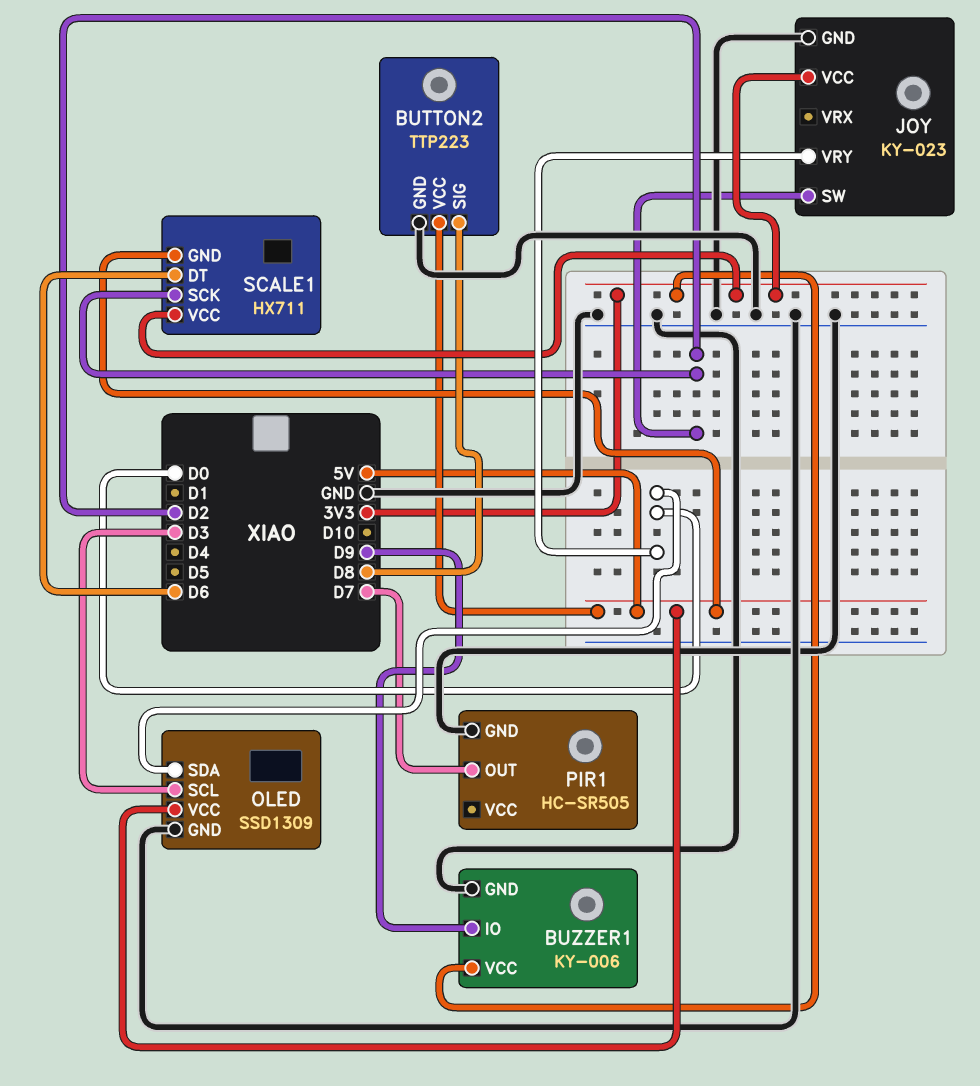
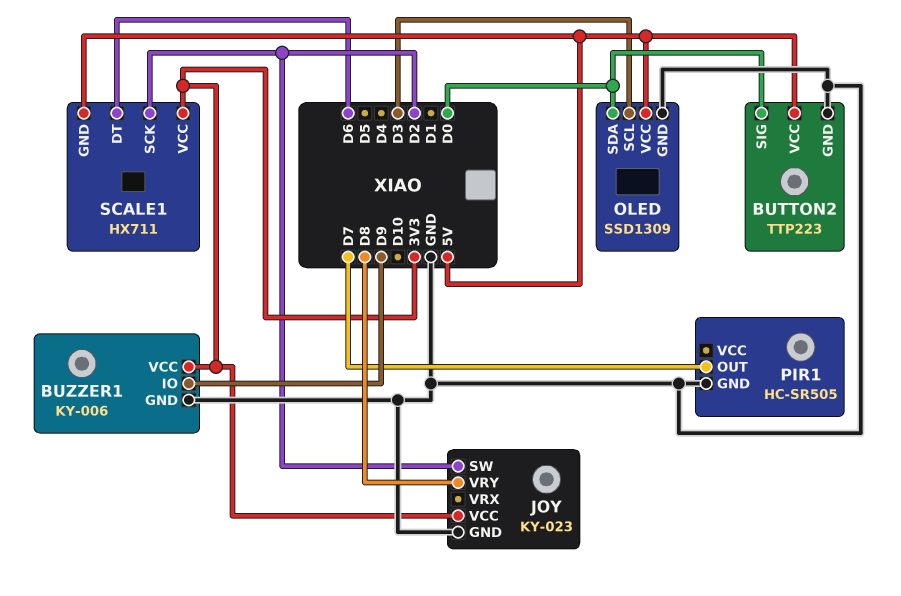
BUTTON2 pin SIG: D8 -> D0
JOY pin VRY: D0 -> D8

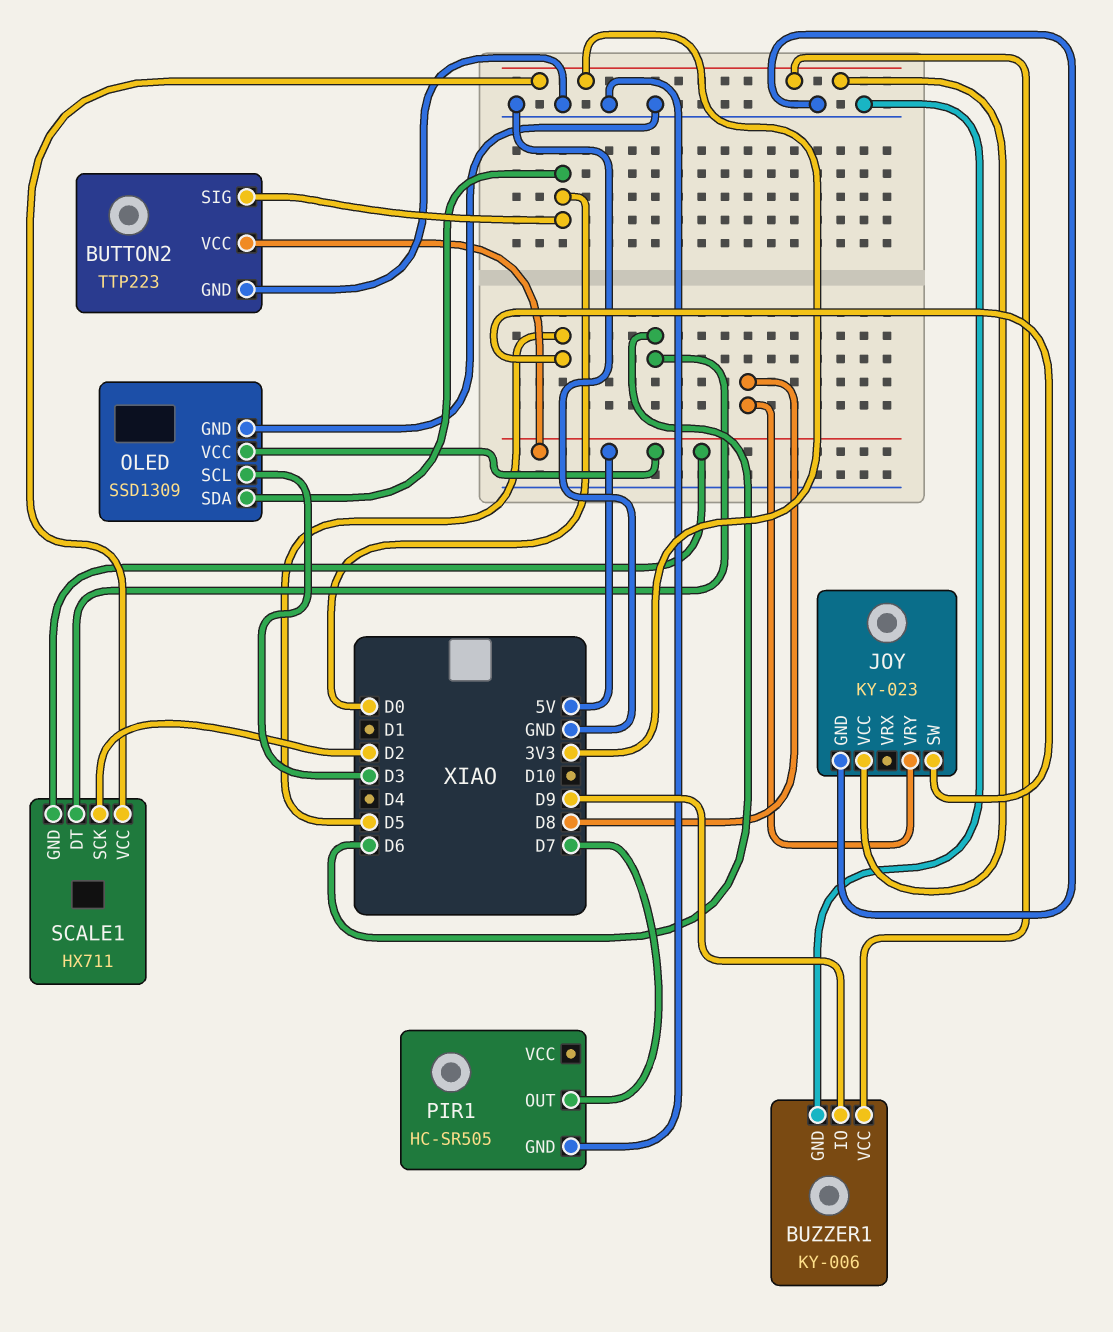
JOY pin SW: D2 -> D5

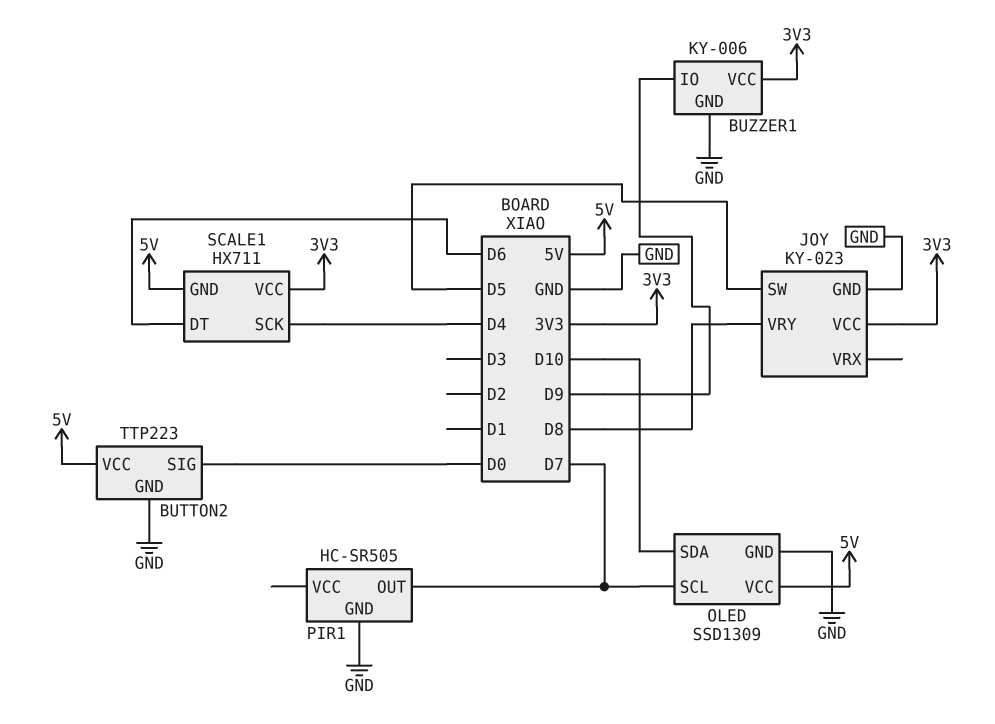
OLED pin SCL: D3 -> D7
OLED pin SDA: D0 -> D10
SCALE1 pin SCK: D2 -> D4

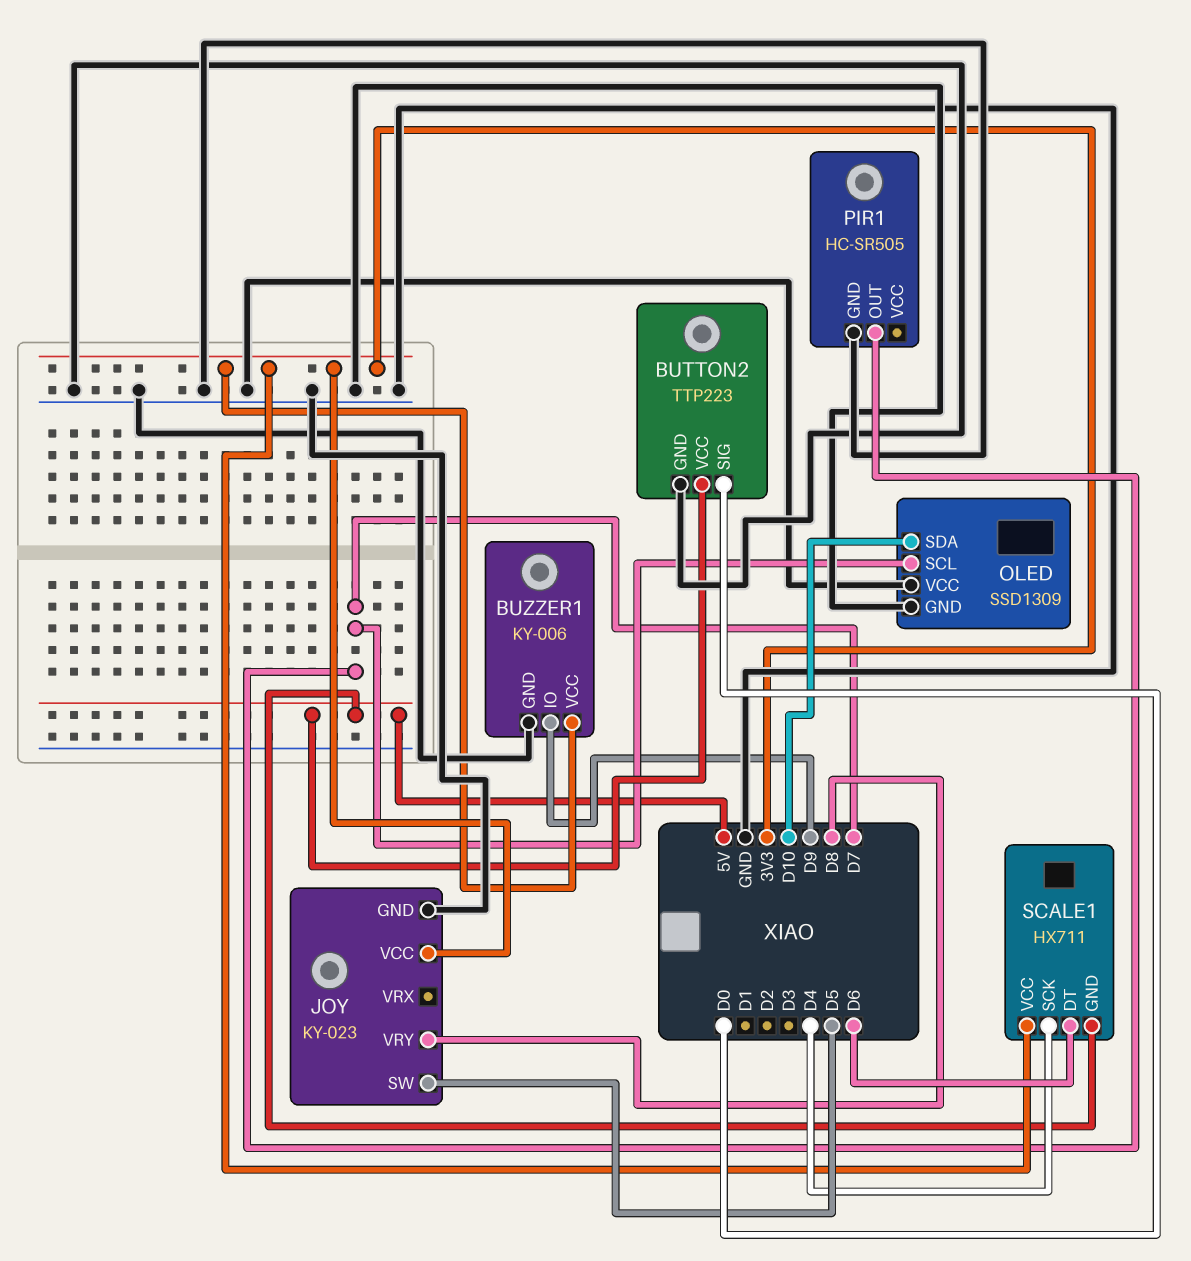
OLED pin VCC: 5V -> GND

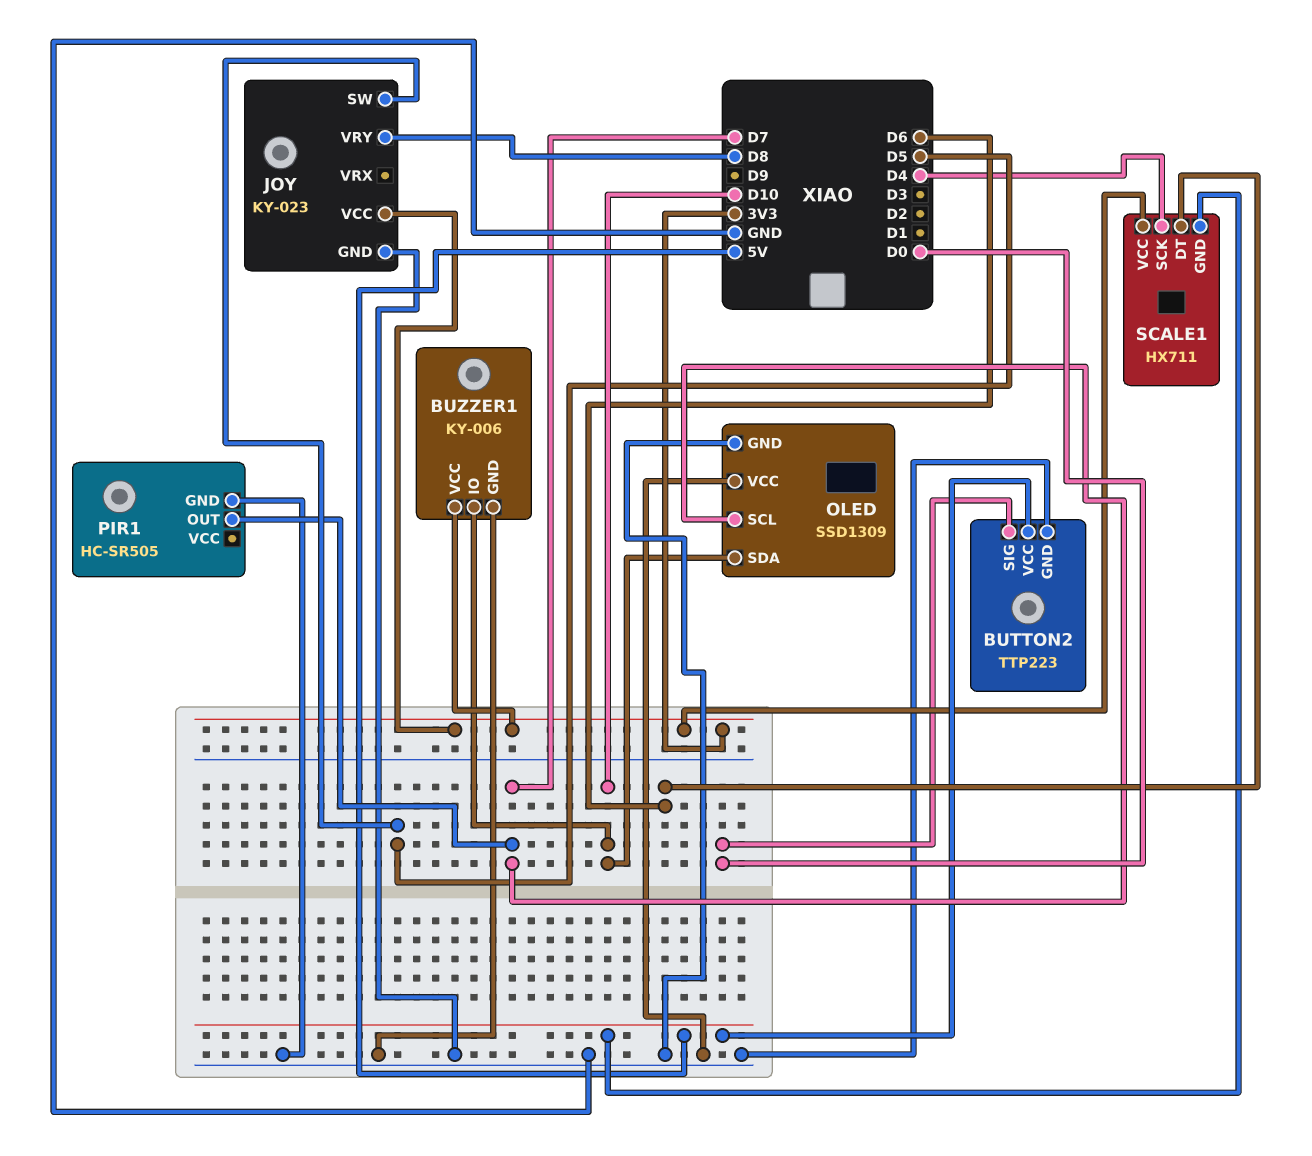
BUZZER1 pin IO: D9 -> D10

